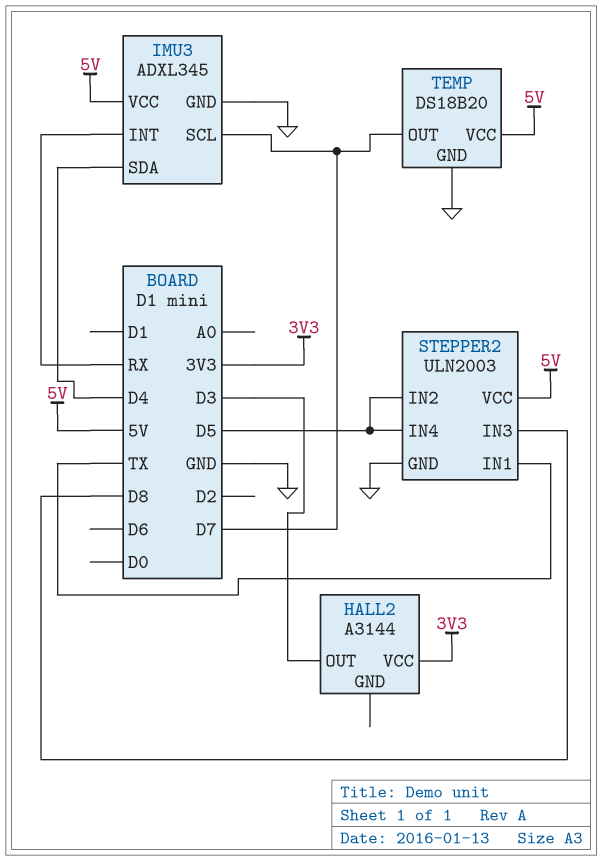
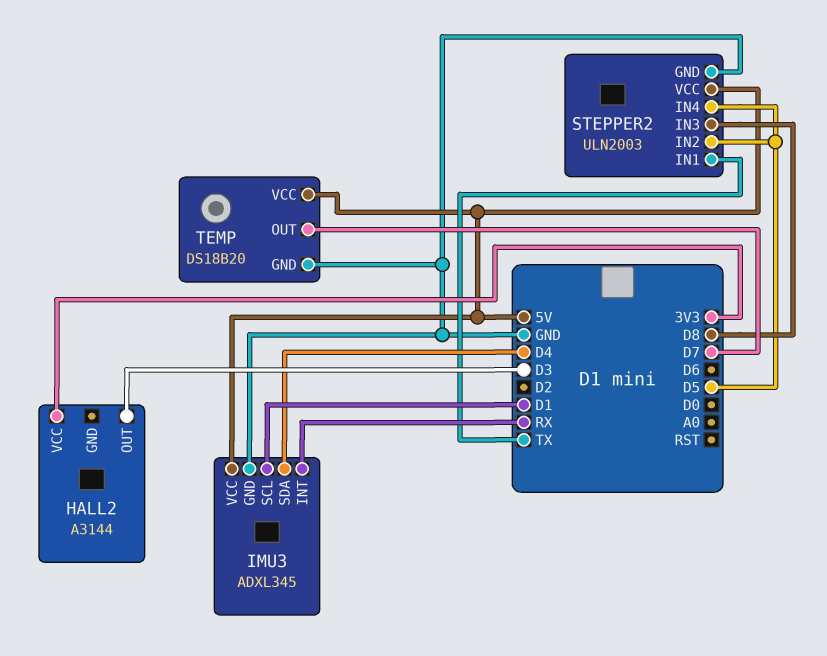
IMU3 pin SCL: D7 -> D1

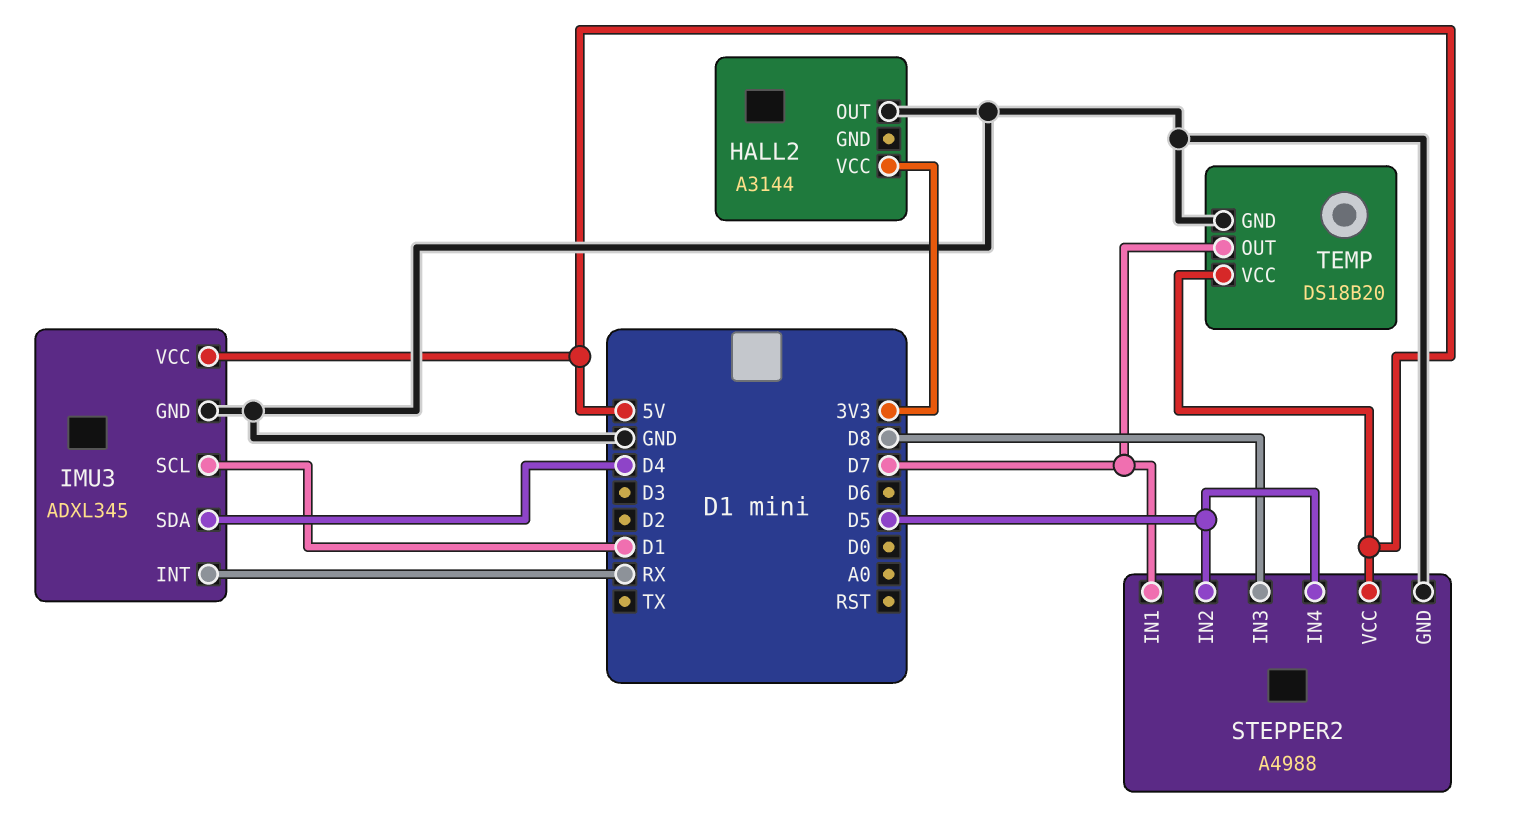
HALL2 pin OUT: D3 -> GND
STEPPER2: ULN2003 -> A4988
STEPPER2 pin IN1: TX -> D7

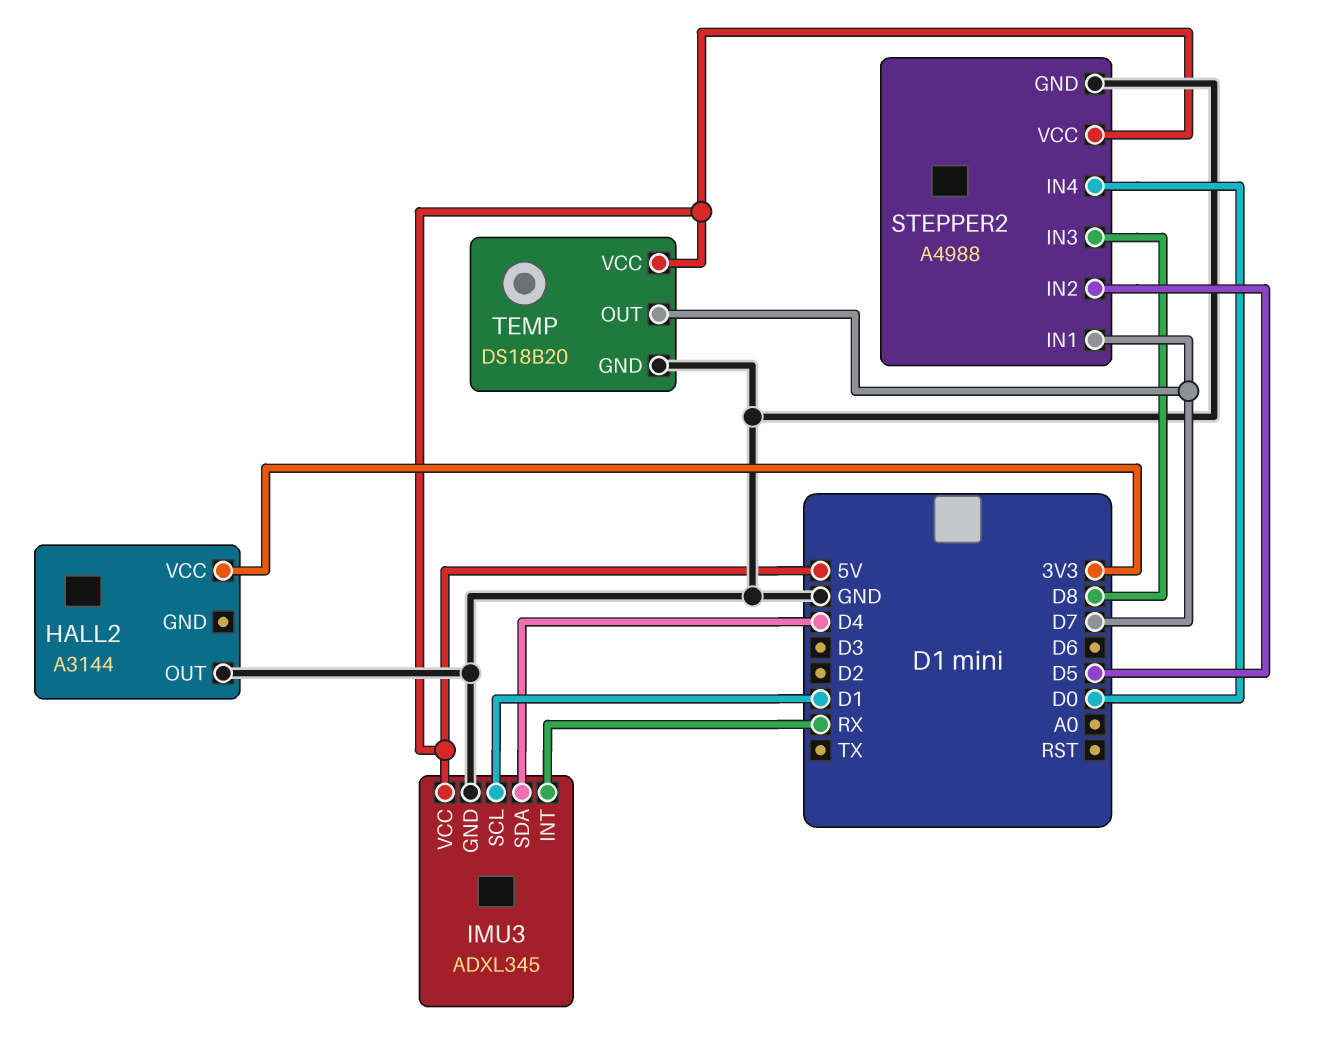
STEPPER2 pin IN4: D5 -> D0

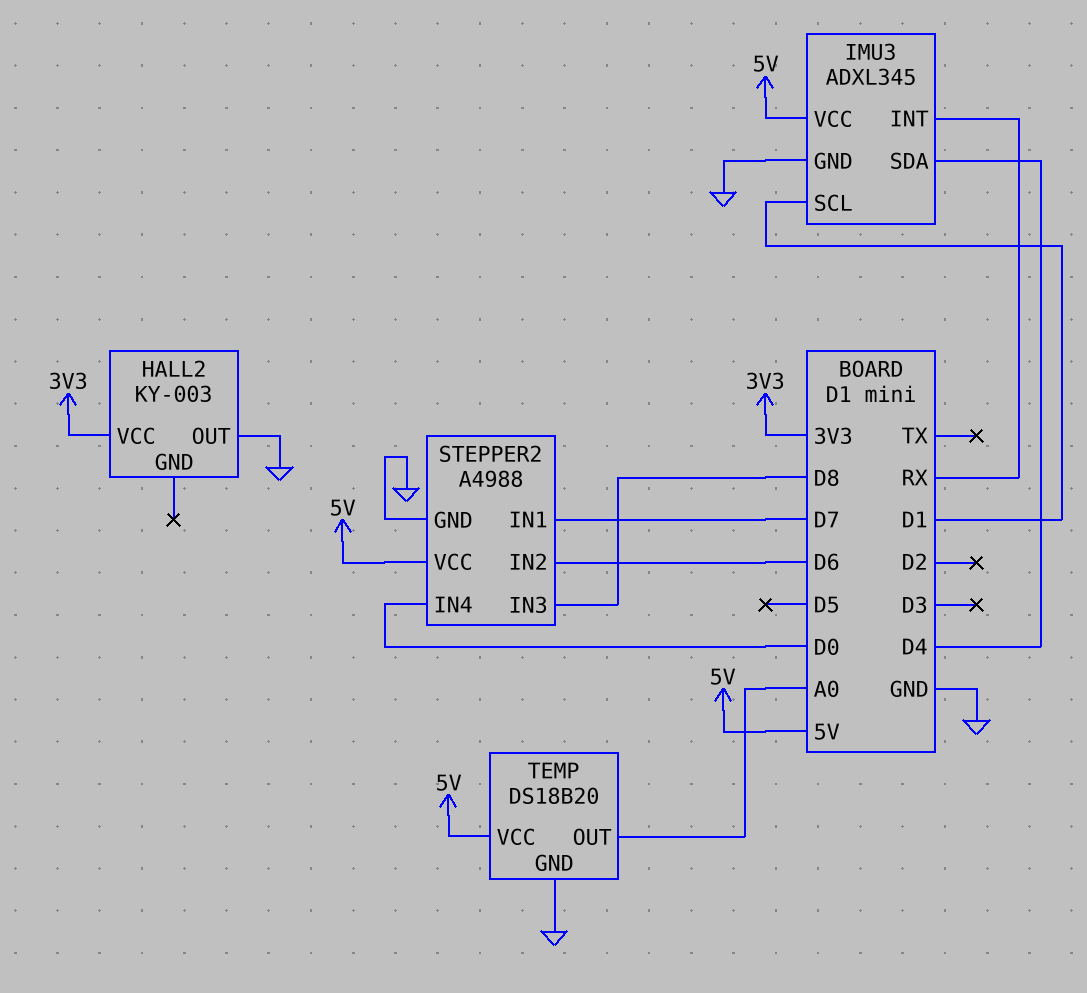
HALL2: A3144 -> KY-003
STEPPER2 pin IN2: D5 -> D6
TEMP pin OUT: D7 -> A0

